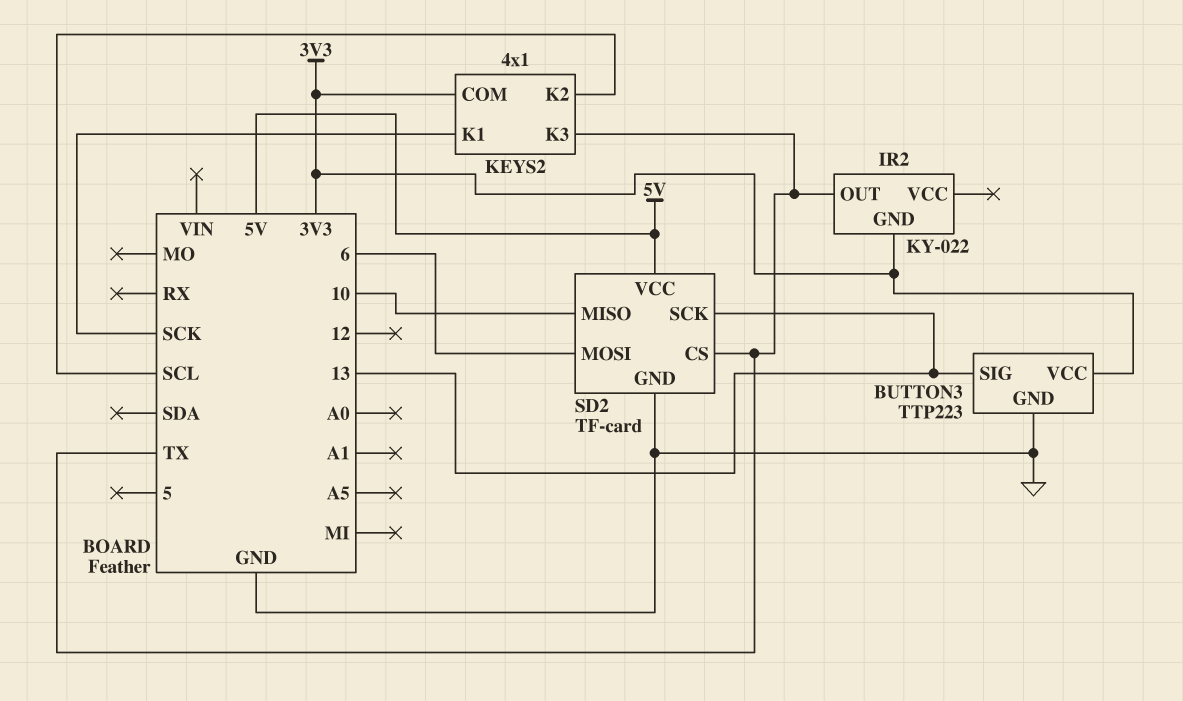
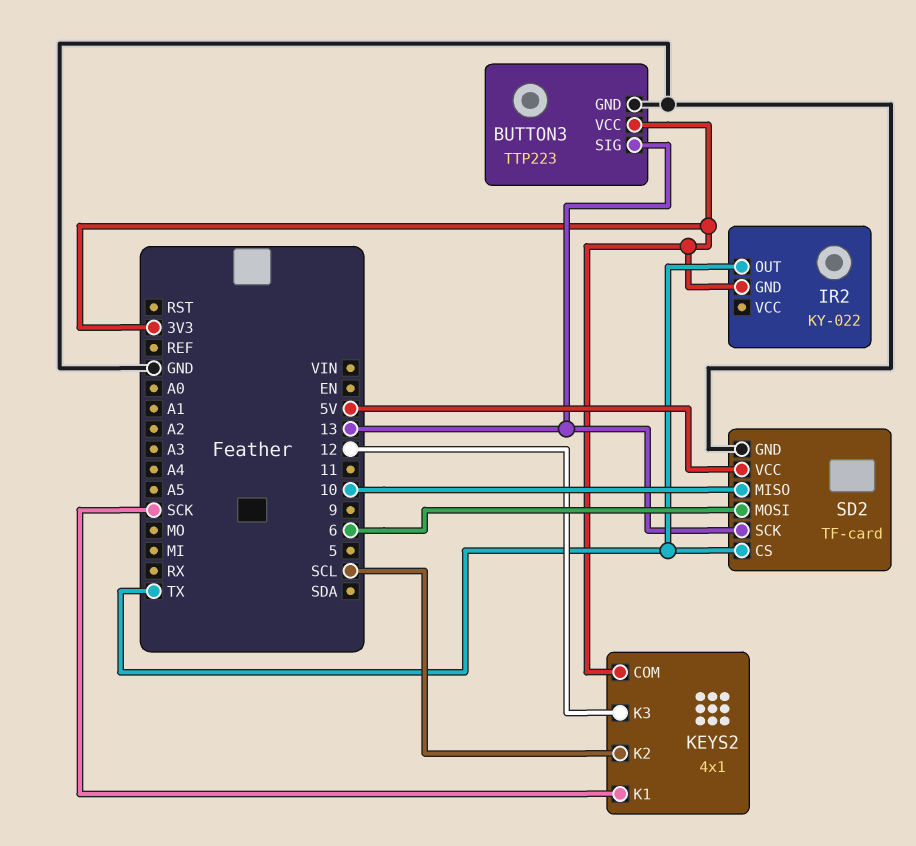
KEYS2 pin K3: TX -> 12

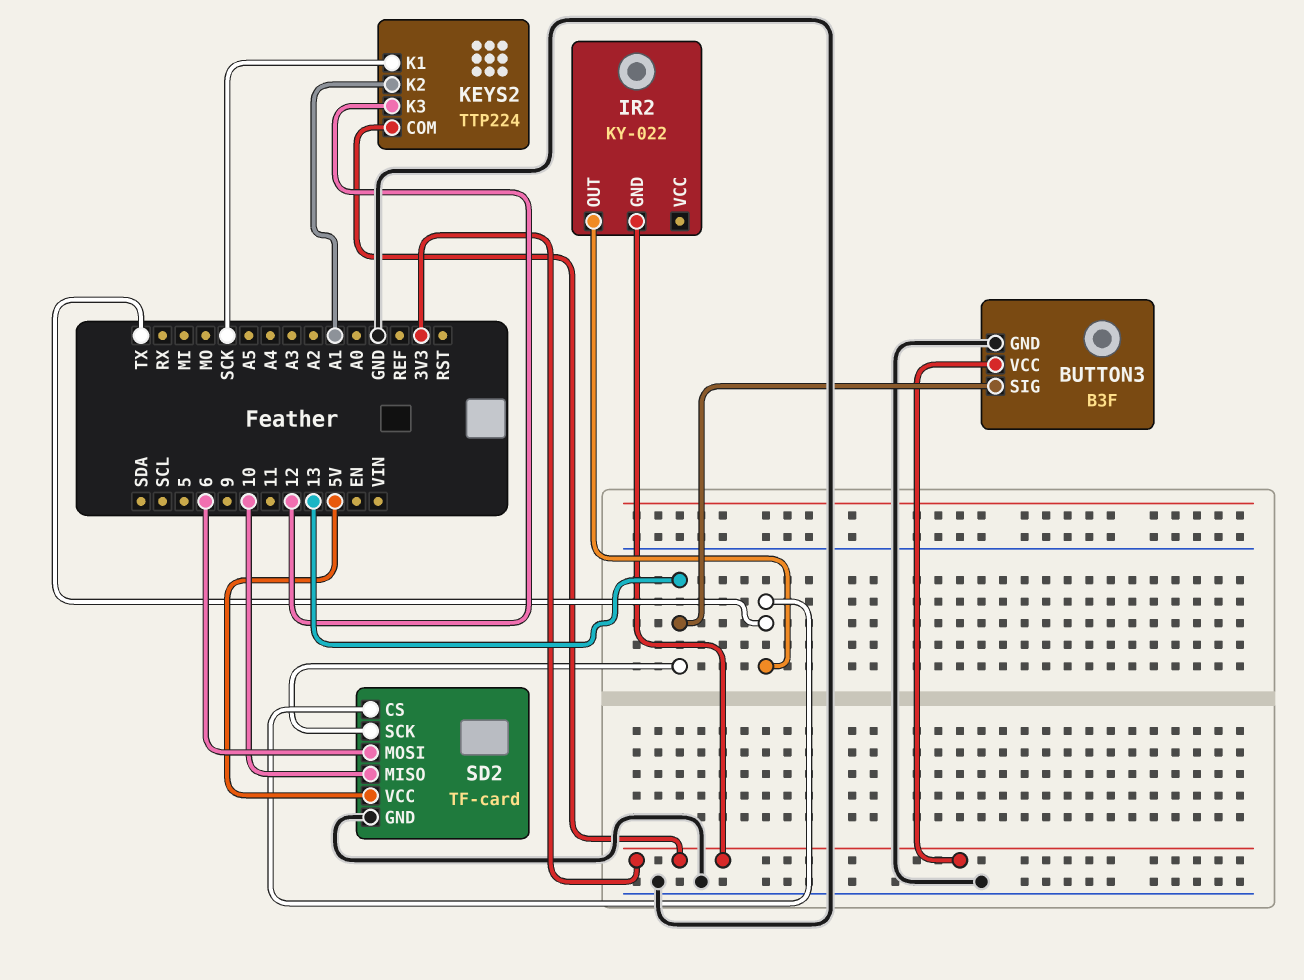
BUTTON3: TTP223 -> B3F
KEYS2: 4x1 -> TTP224
KEYS2 pin K2: SCL -> A1

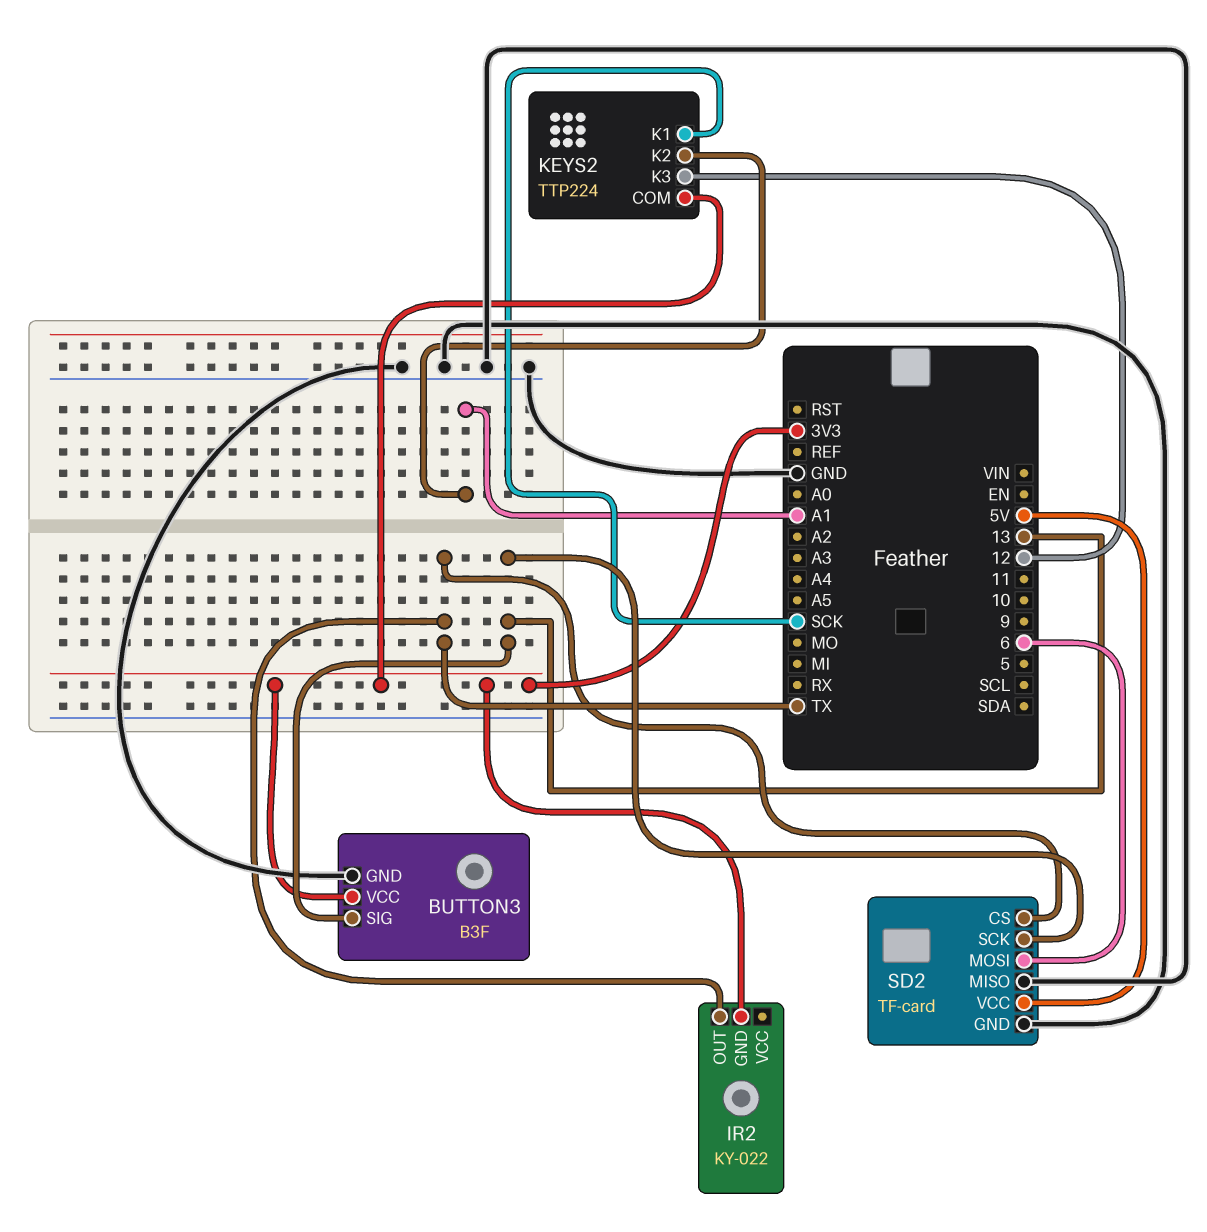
SD2 pin MISO: 10 -> GND

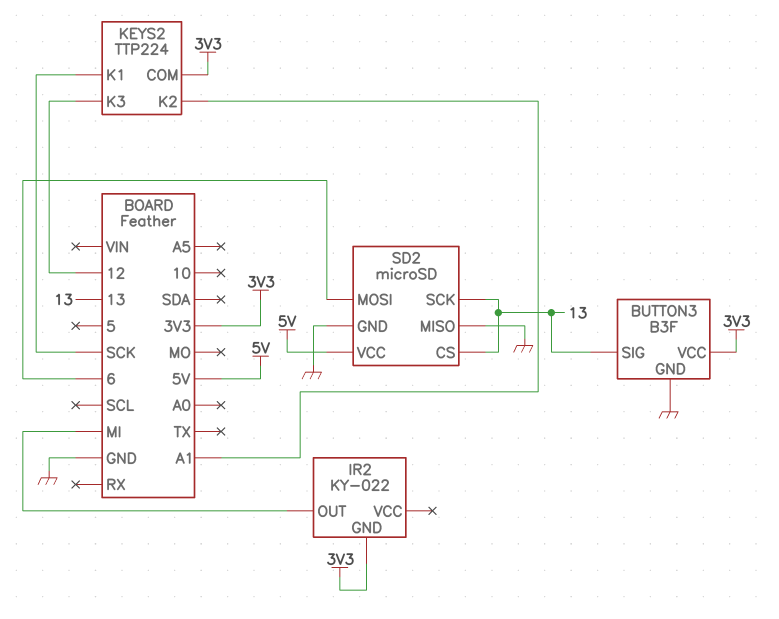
IR2 pin OUT: TX -> MI
SD2: TF-card -> microSD
SD2 pin CS: TX -> 13

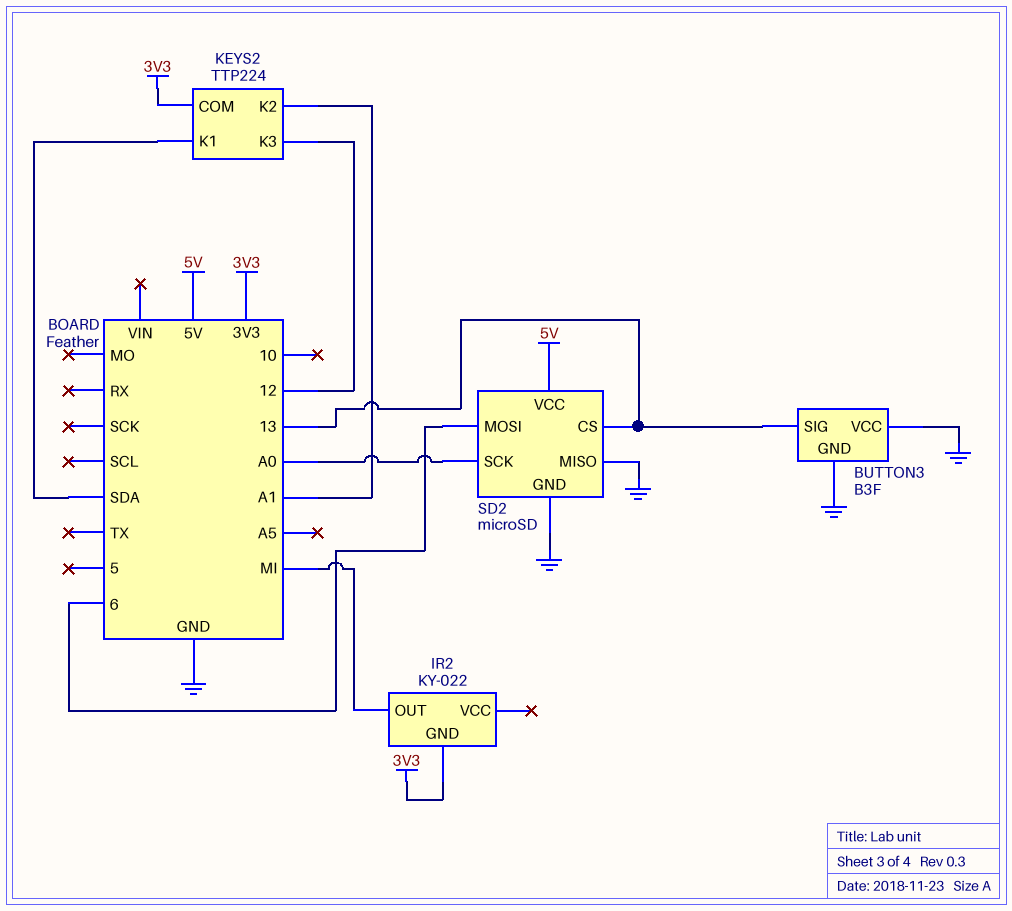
BUTTON3 pin VCC: 3V3 -> GND
KEYS2 pin K1: SCK -> SDA
SD2 pin SCK: 13 -> A0

